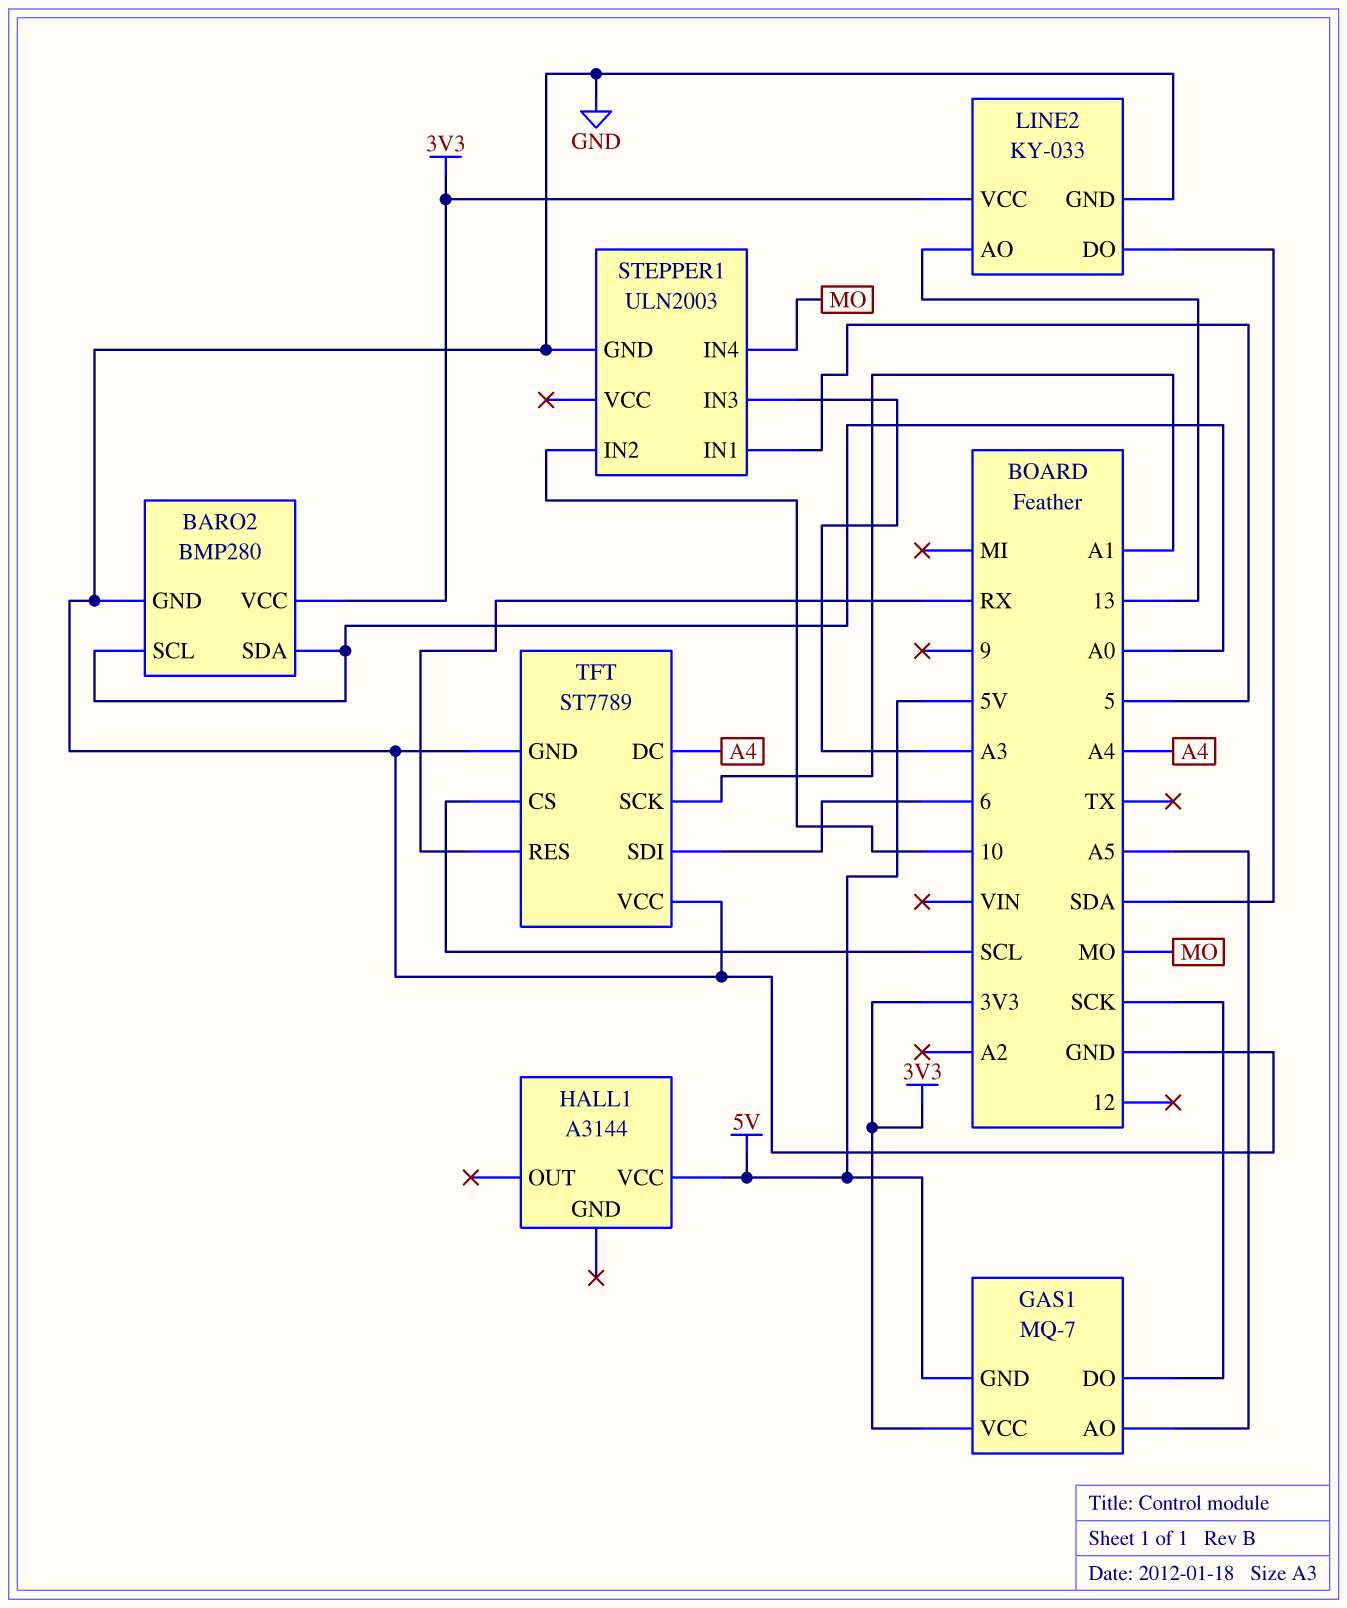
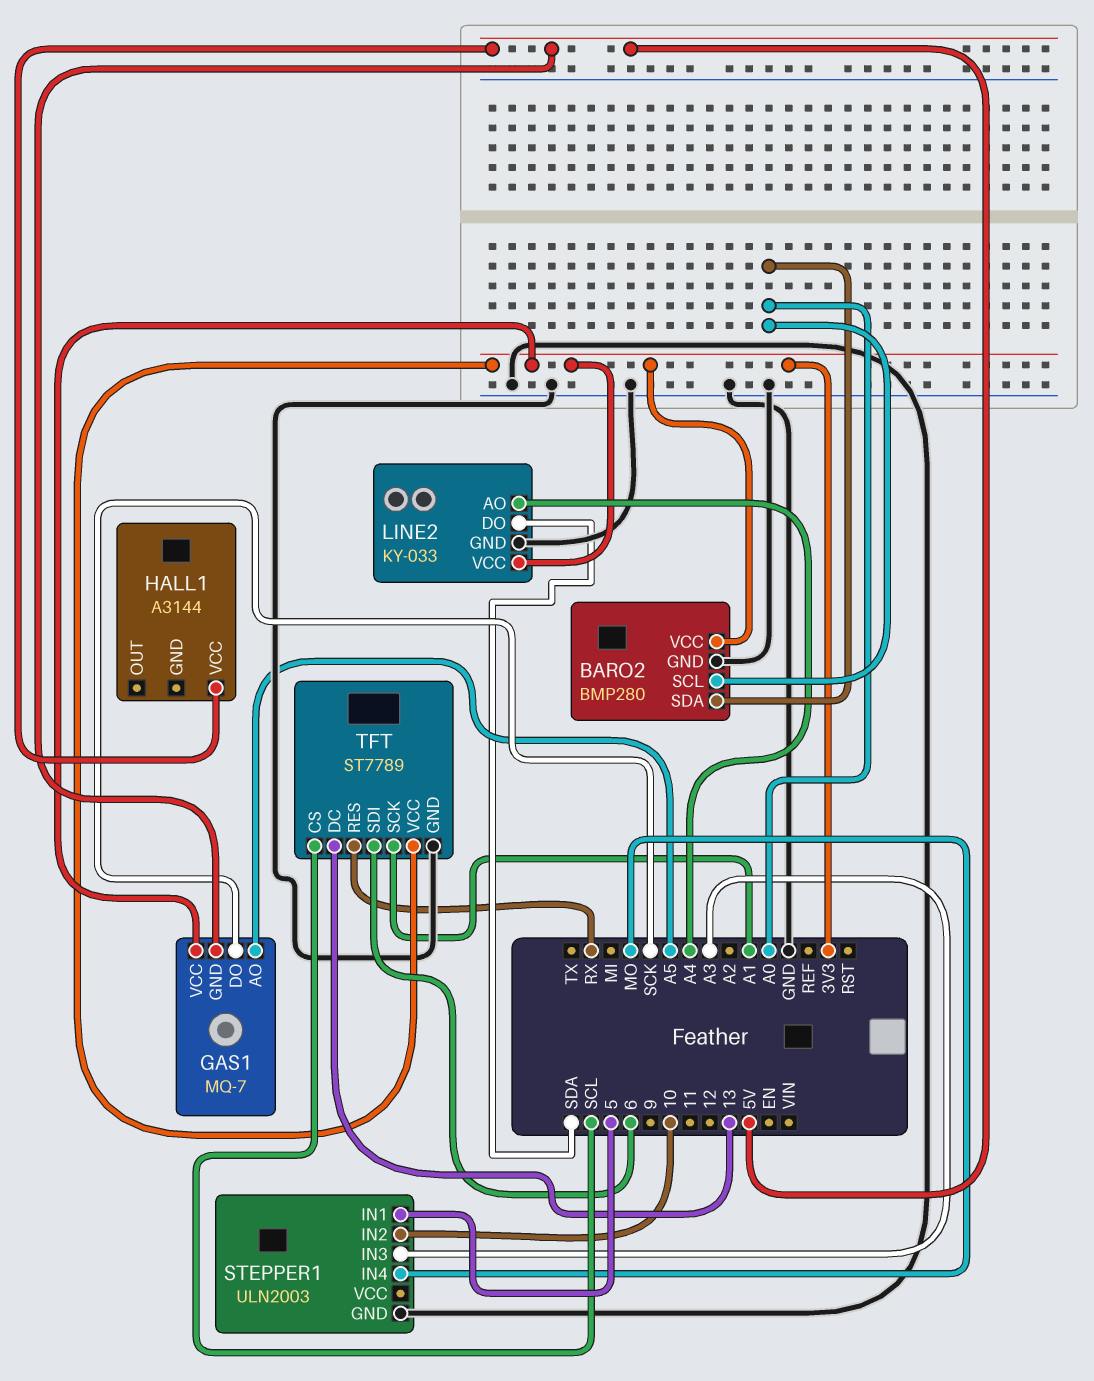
LINE2 pin AO: 13 -> A4
TFT pin DC: A4 -> 13
TFT pin VCC: GND -> 3V3

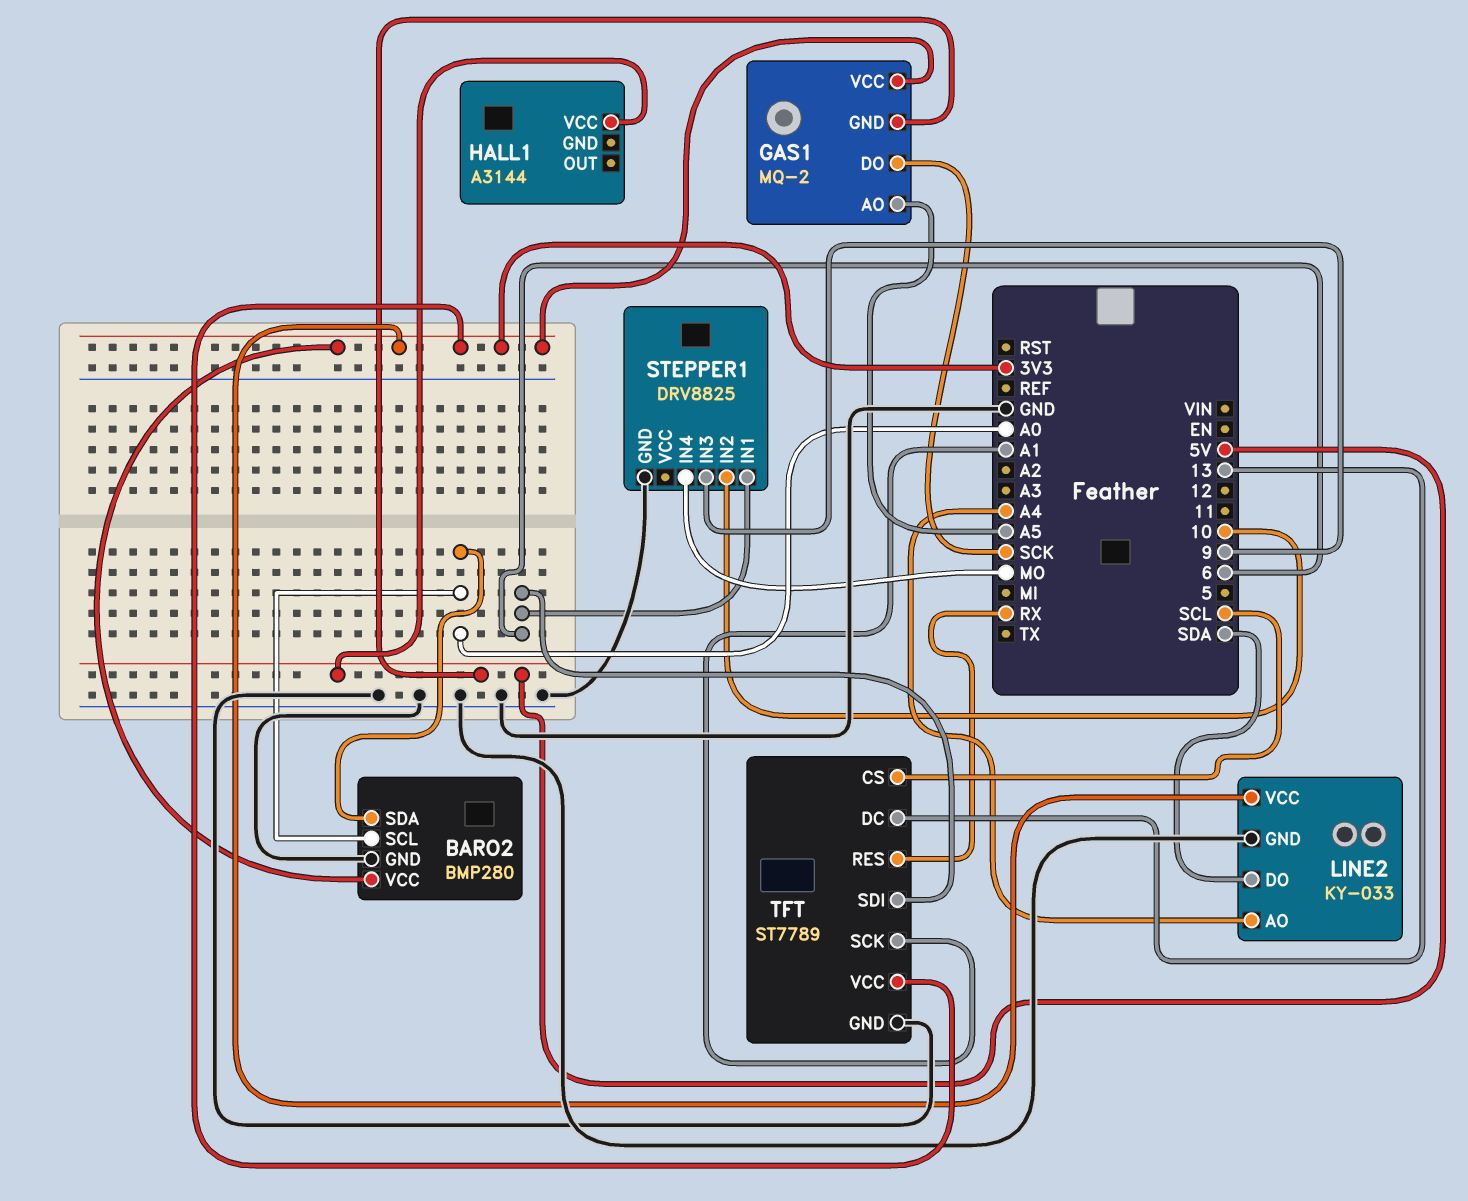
GAS1: MQ-7 -> MQ-2
STEPPER1: ULN2003 -> DRV8825
STEPPER1 pin IN1: 5 -> 6
STEPPER1 pin IN3: A3 -> 9

